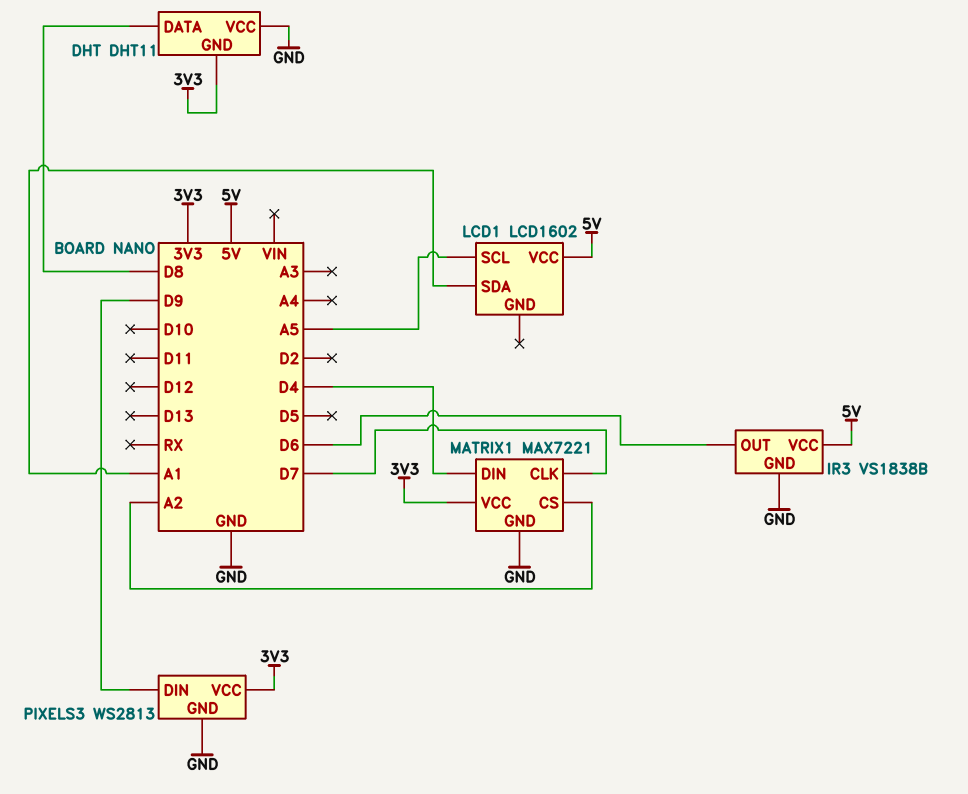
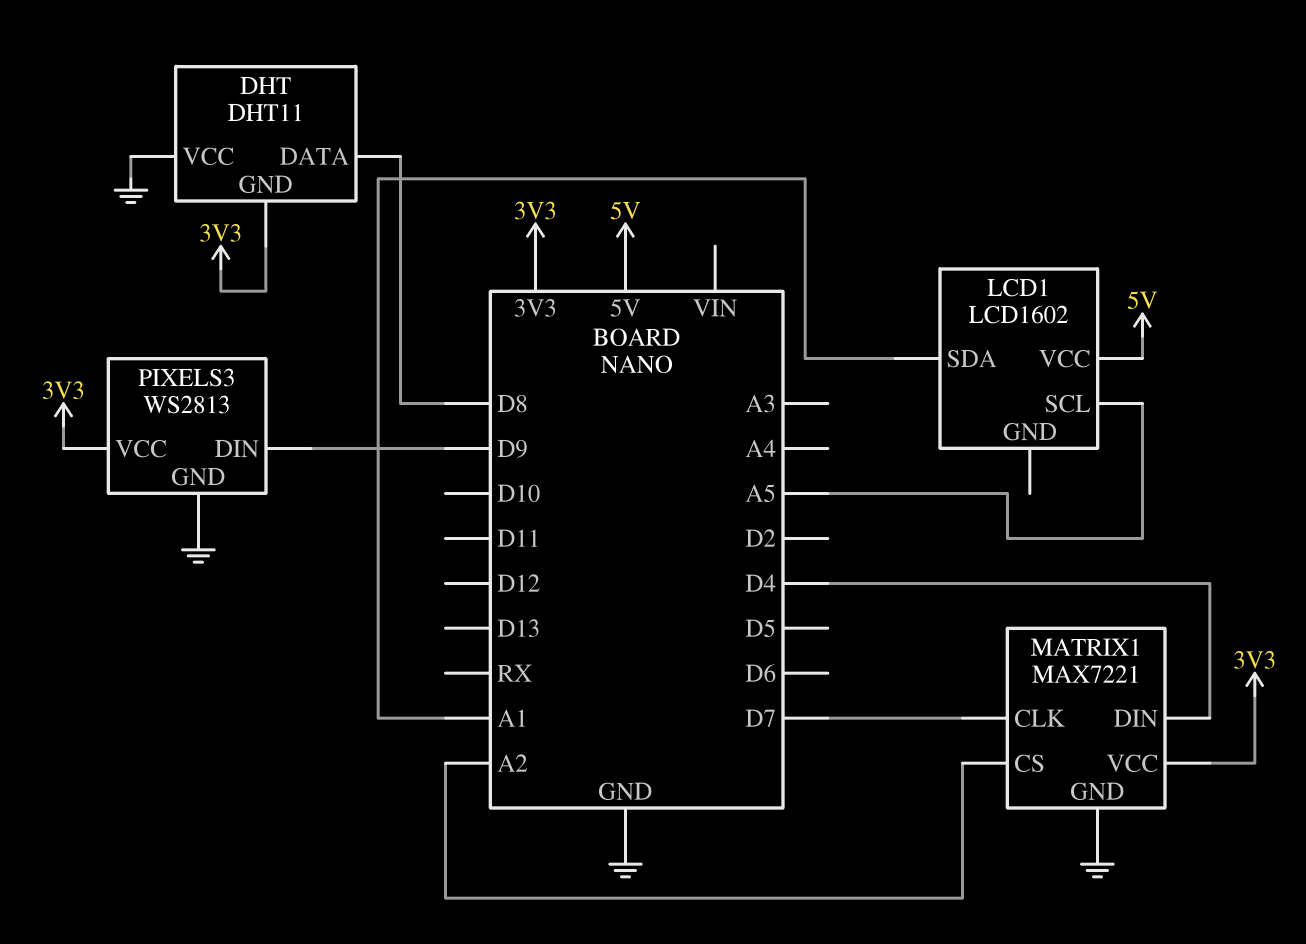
IR3: VS1838B -> none
IR3 pin GND: GND -> none
IR3 pin OUT: D6 -> none
IR3 pin VCC: 5V -> none

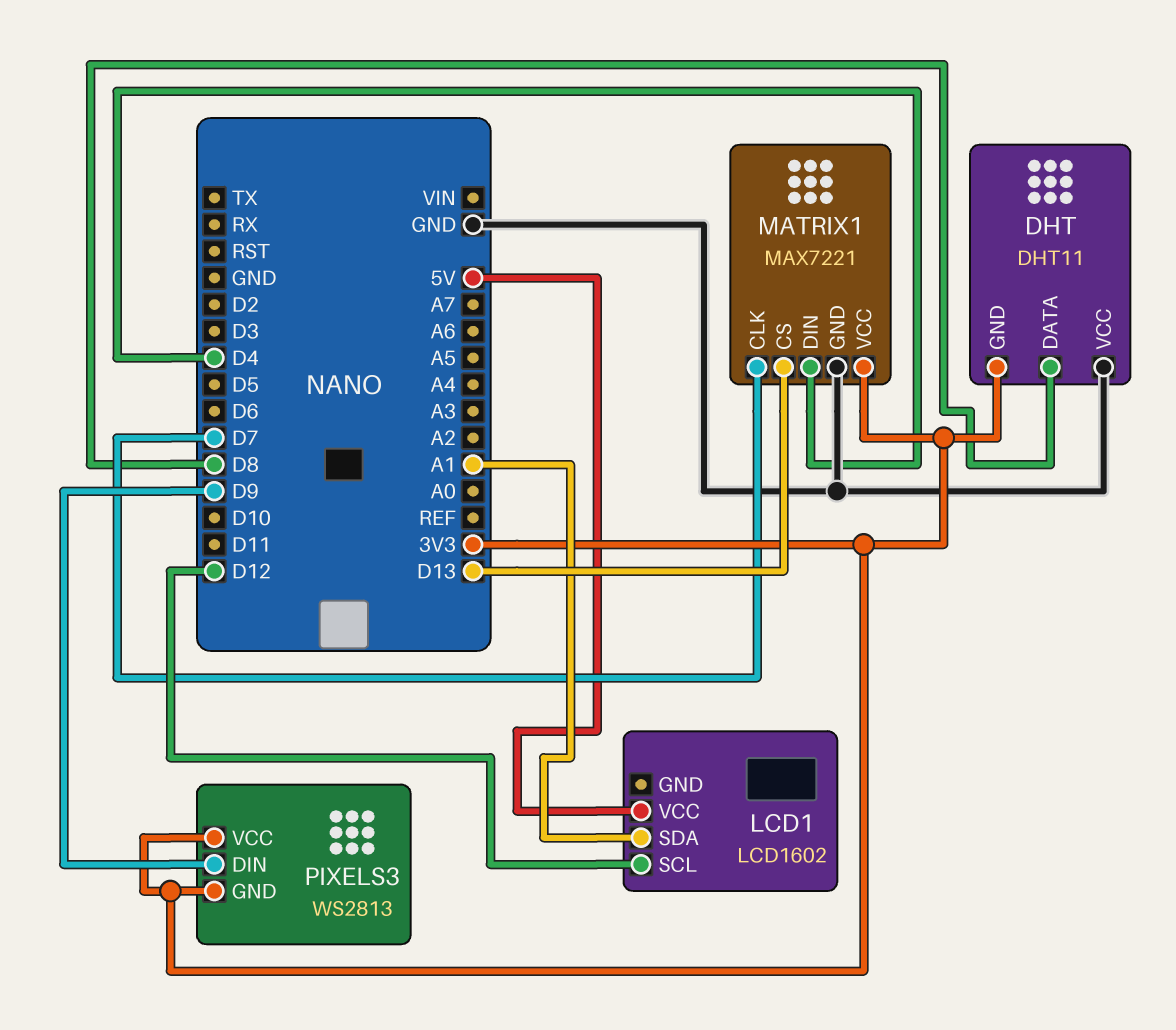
LCD1 pin SCL: A5 -> D12
MATRIX1 pin CS: A2 -> D13
PIXELS3 pin GND: GND -> 3V3

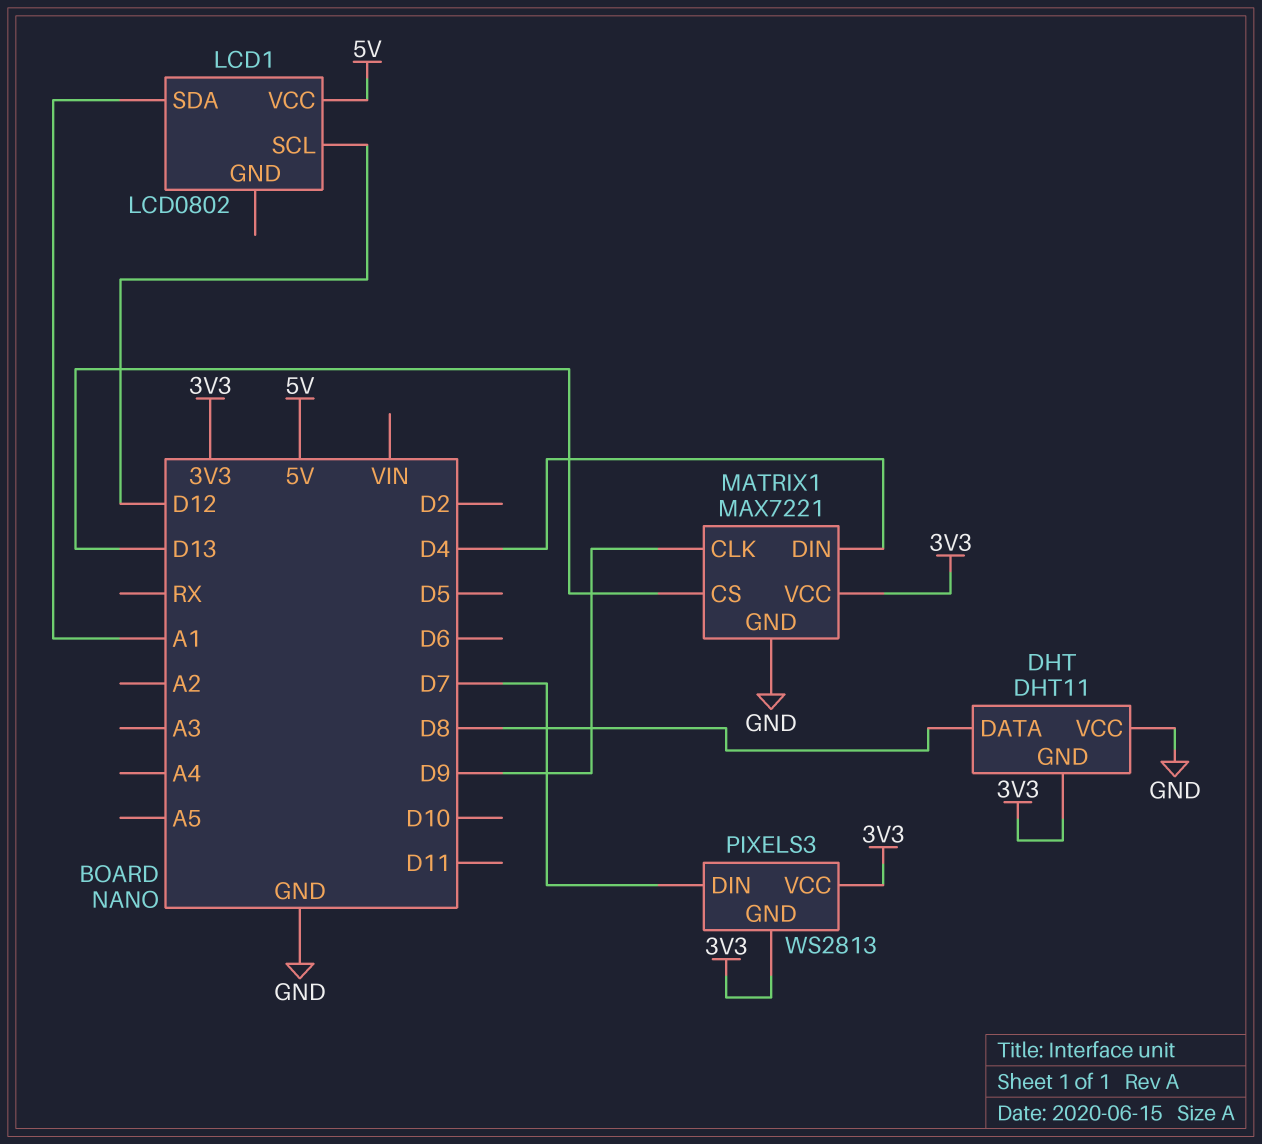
LCD1: LCD1602 -> LCD0802
MATRIX1 pin CLK: D7 -> D9
PIXELS3 pin DIN: D9 -> D7

